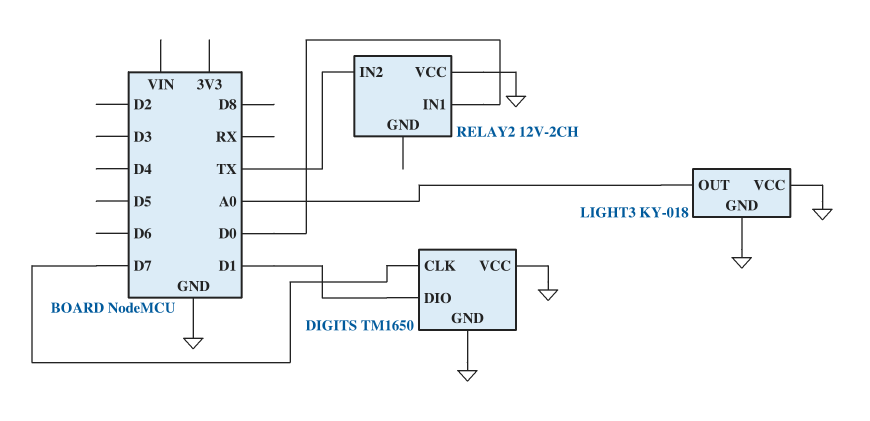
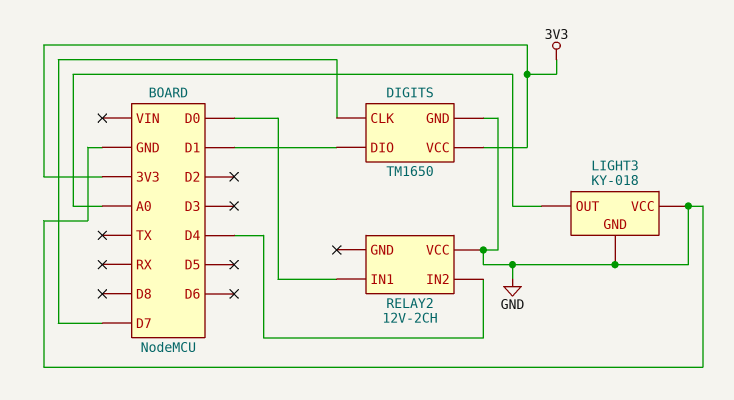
DIGITS pin VCC: GND -> 3V3
RELAY2 pin IN2: TX -> D4

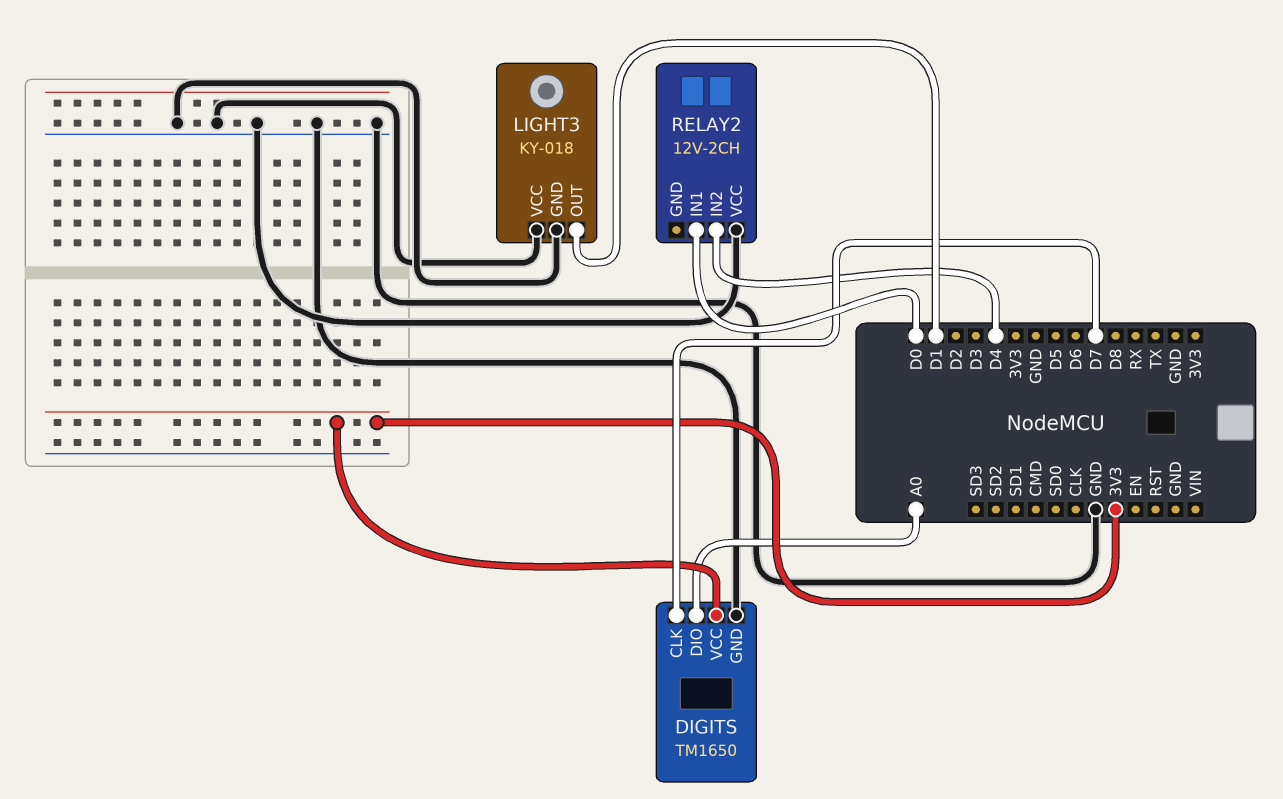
DIGITS pin DIO: D1 -> A0
LIGHT3 pin OUT: A0 -> D1

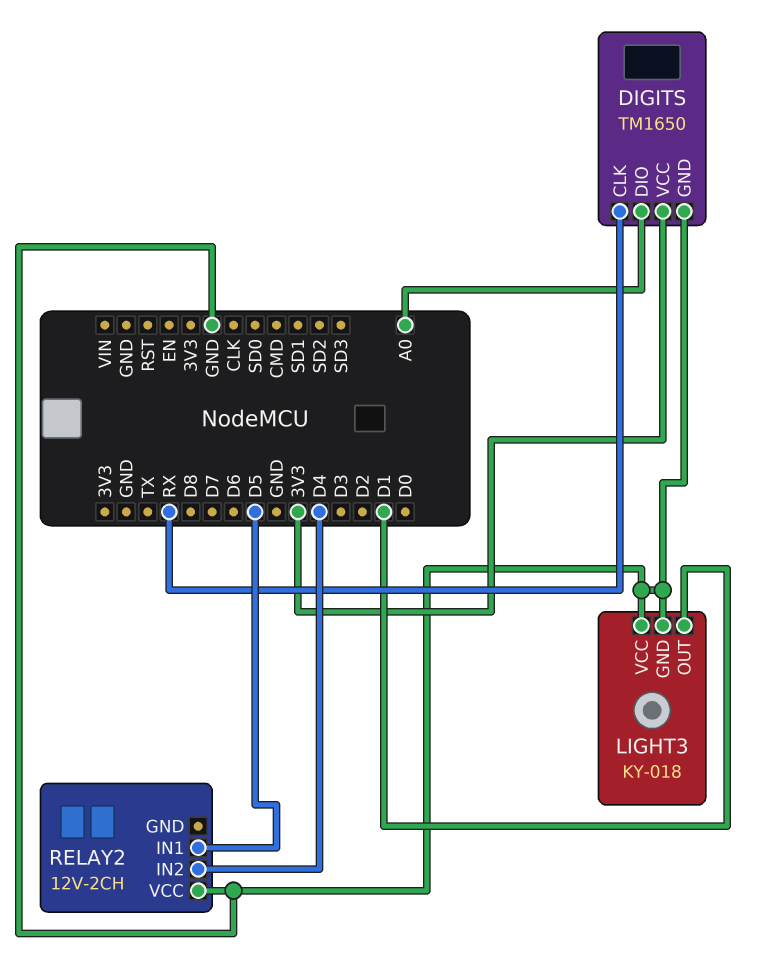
DIGITS pin CLK: D7 -> RX
RELAY2 pin IN1: D0 -> D5

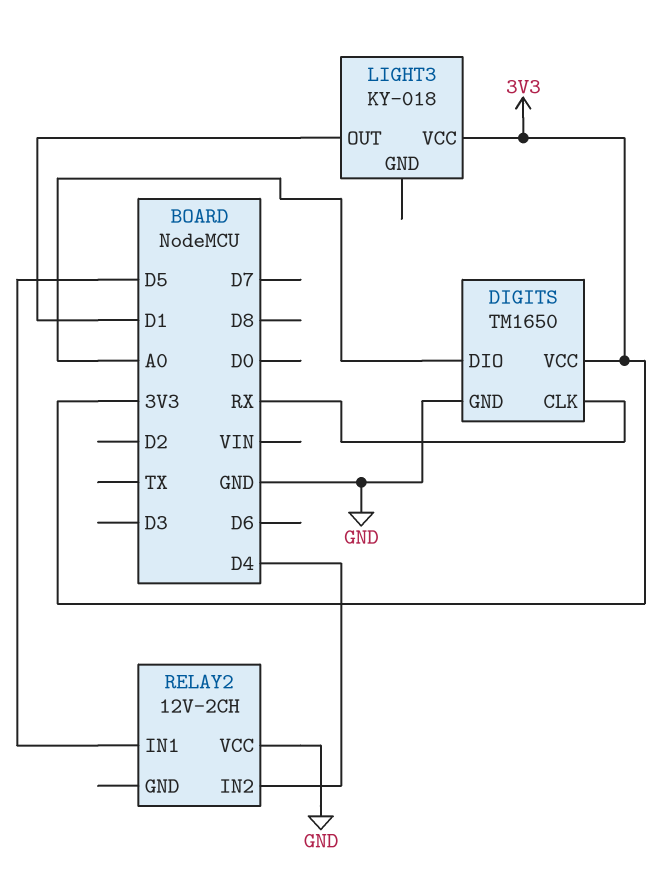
LIGHT3 pin GND: GND -> none
LIGHT3 pin VCC: GND -> 3V3

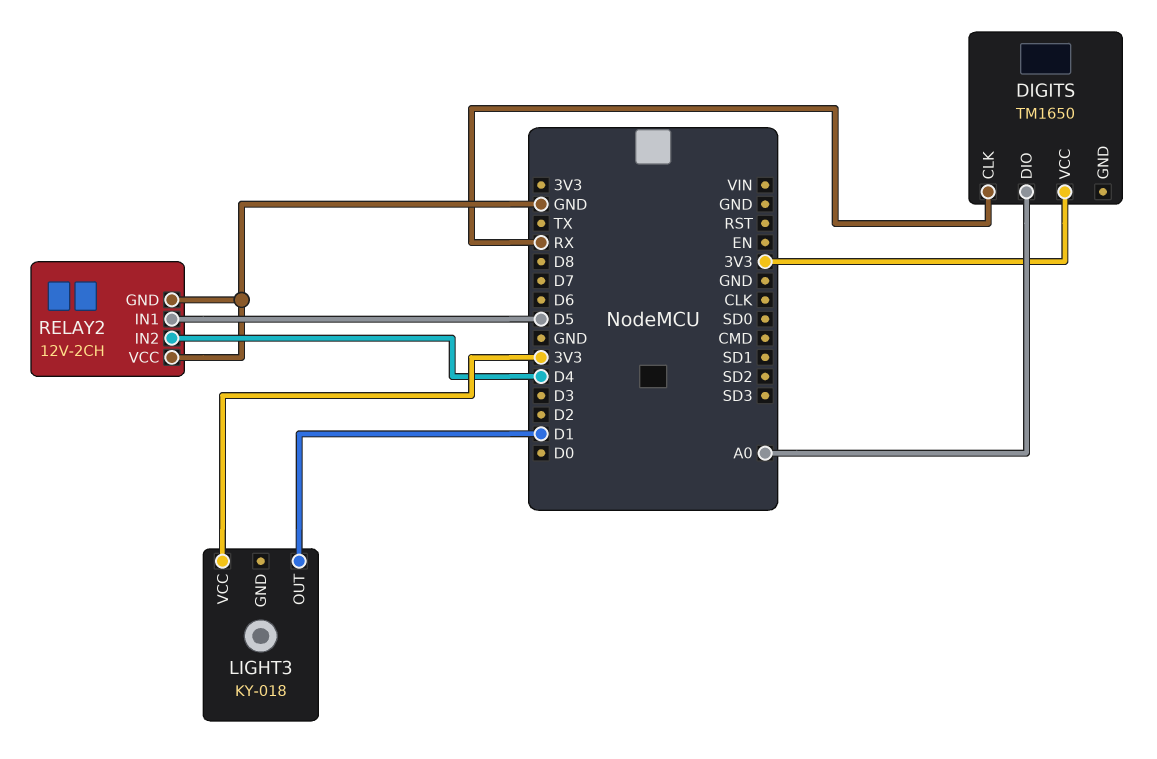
DIGITS pin GND: GND -> none
RELAY2 pin GND: none -> GND

